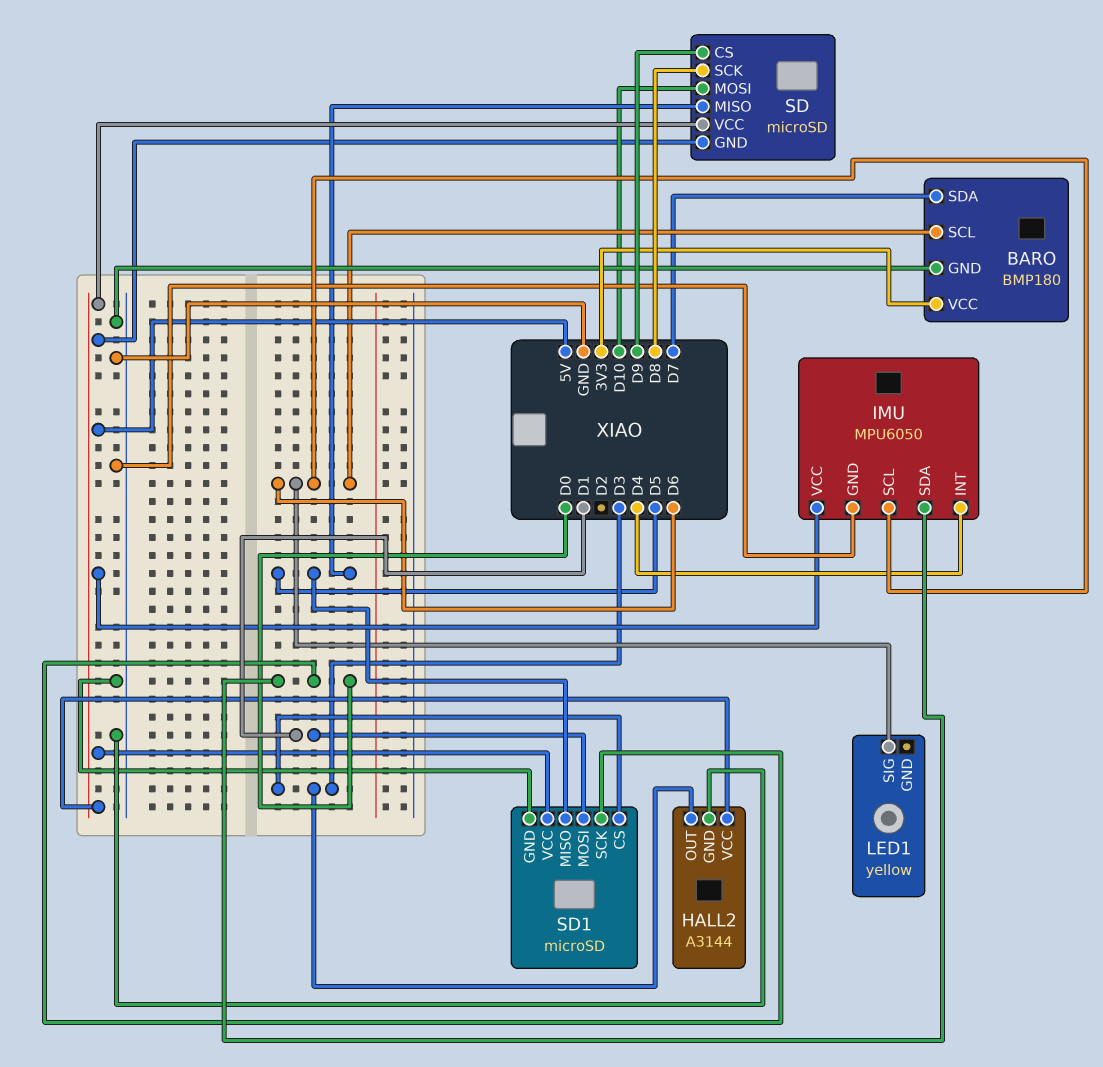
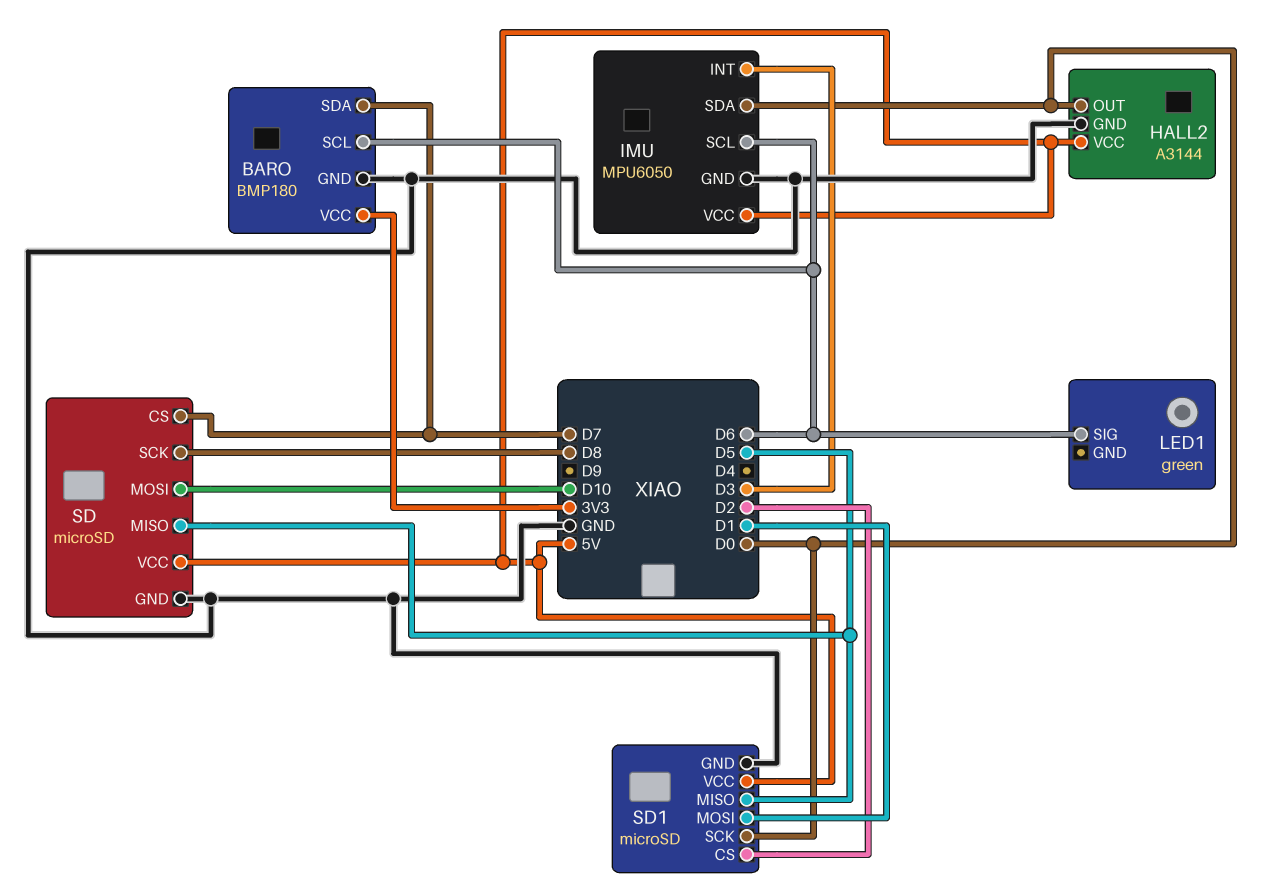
HALL2 pin OUT: D3 -> D0
IMU pin INT: D4 -> D3
LED1: yellow -> green
SD pin CS: D9 -> D7
SD pin GND: 5V -> GND
SD1 pin CS: D3 -> D2

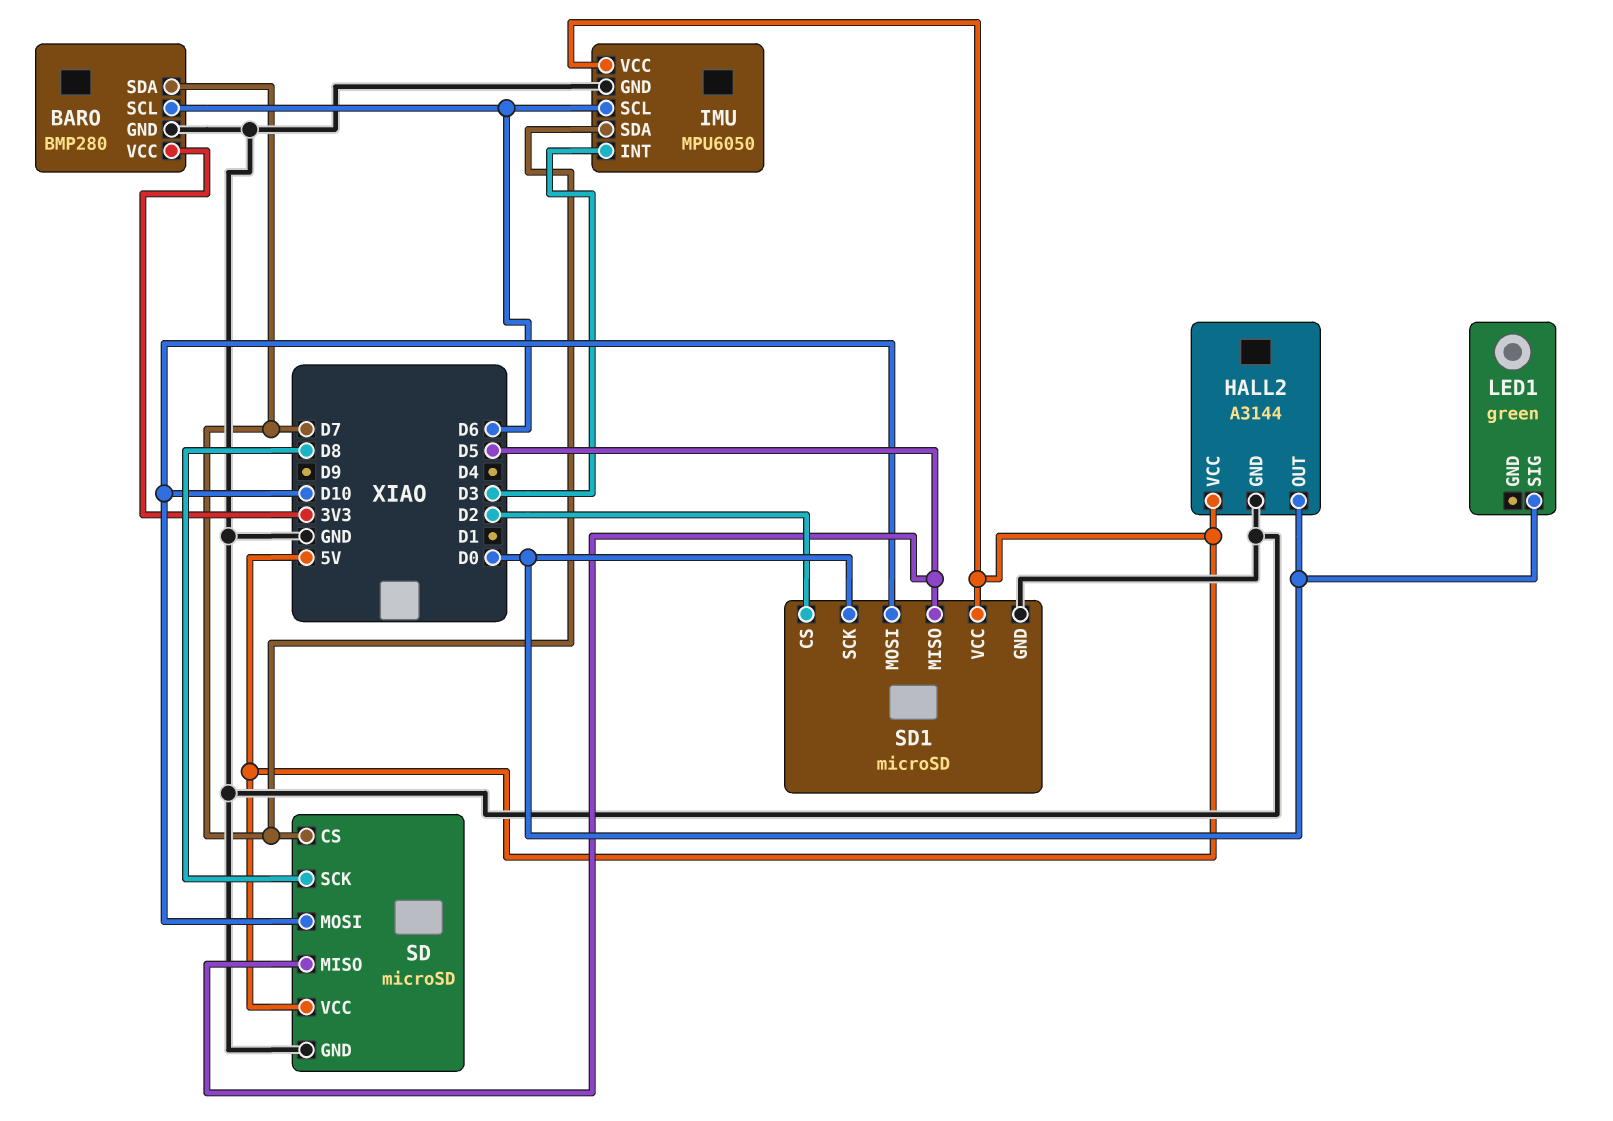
BARO: BMP180 -> BMP280
IMU pin SDA: D0 -> D7
LED1 pin SIG: D6 -> D0
SD1 pin MOSI: D1 -> D10

